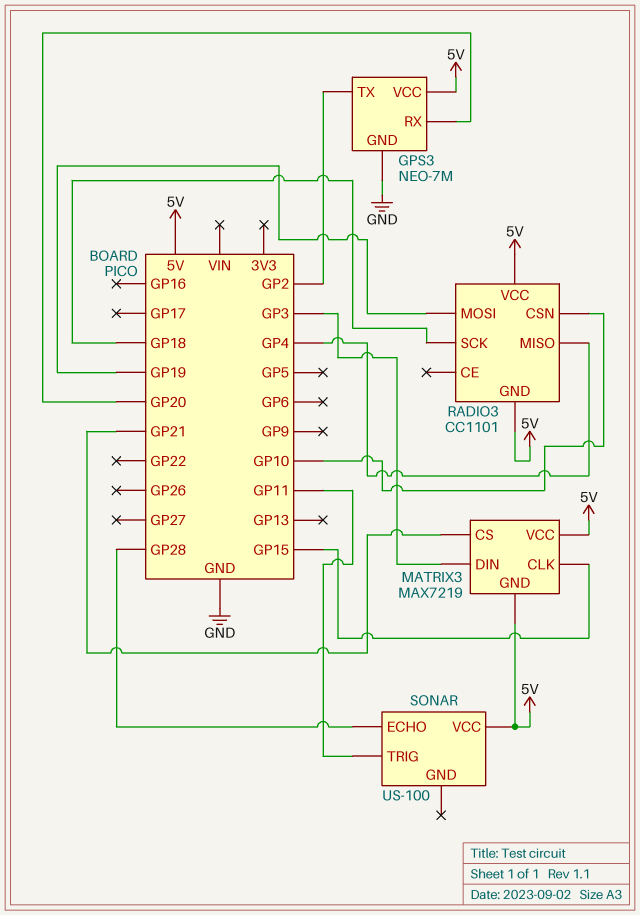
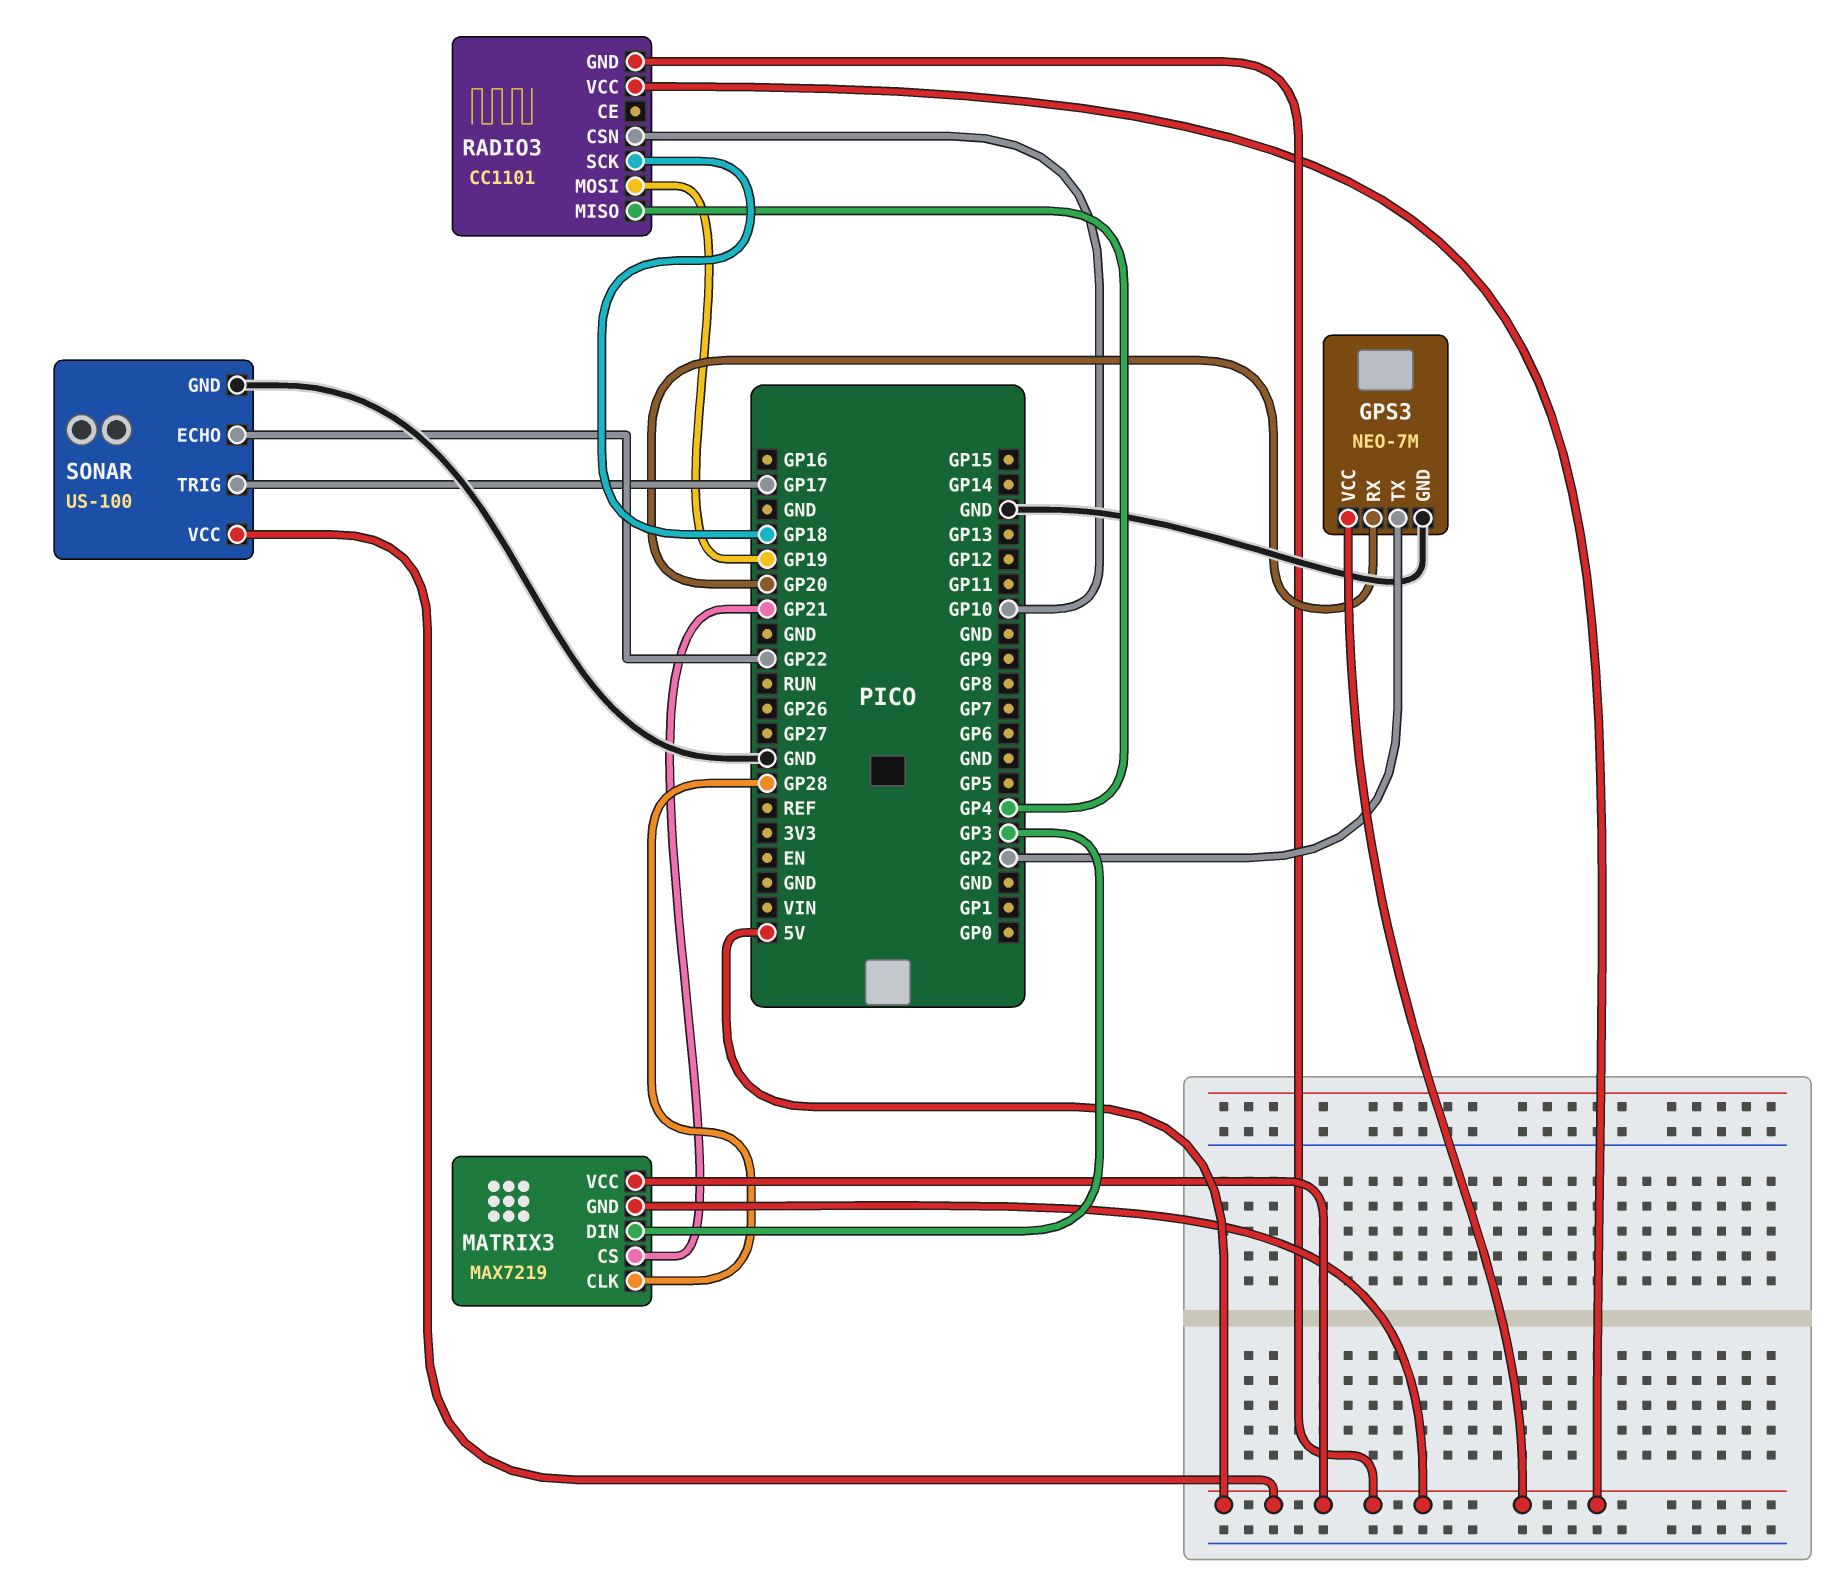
MATRIX3 pin CLK: GP15 -> GP28
SONAR pin ECHO: GP28 -> GP22
SONAR pin GND: none -> GND
SONAR pin TRIG: GP11 -> GP17

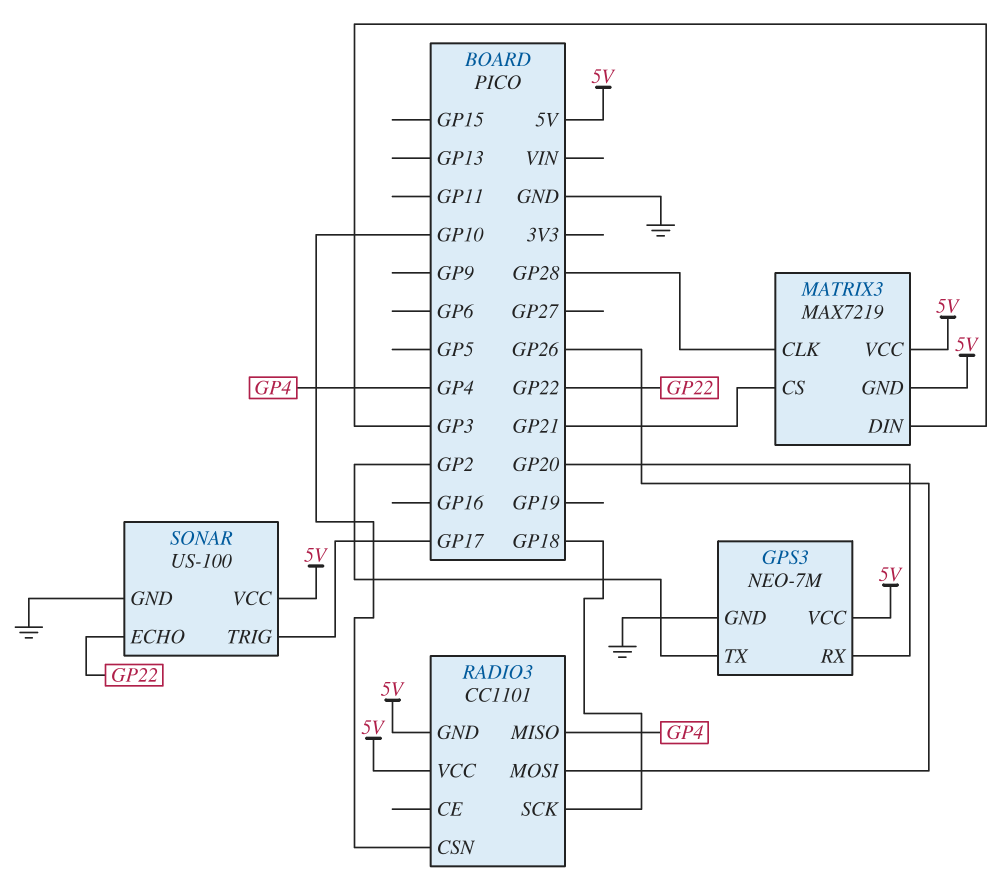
RADIO3 pin MOSI: GP19 -> GP26

